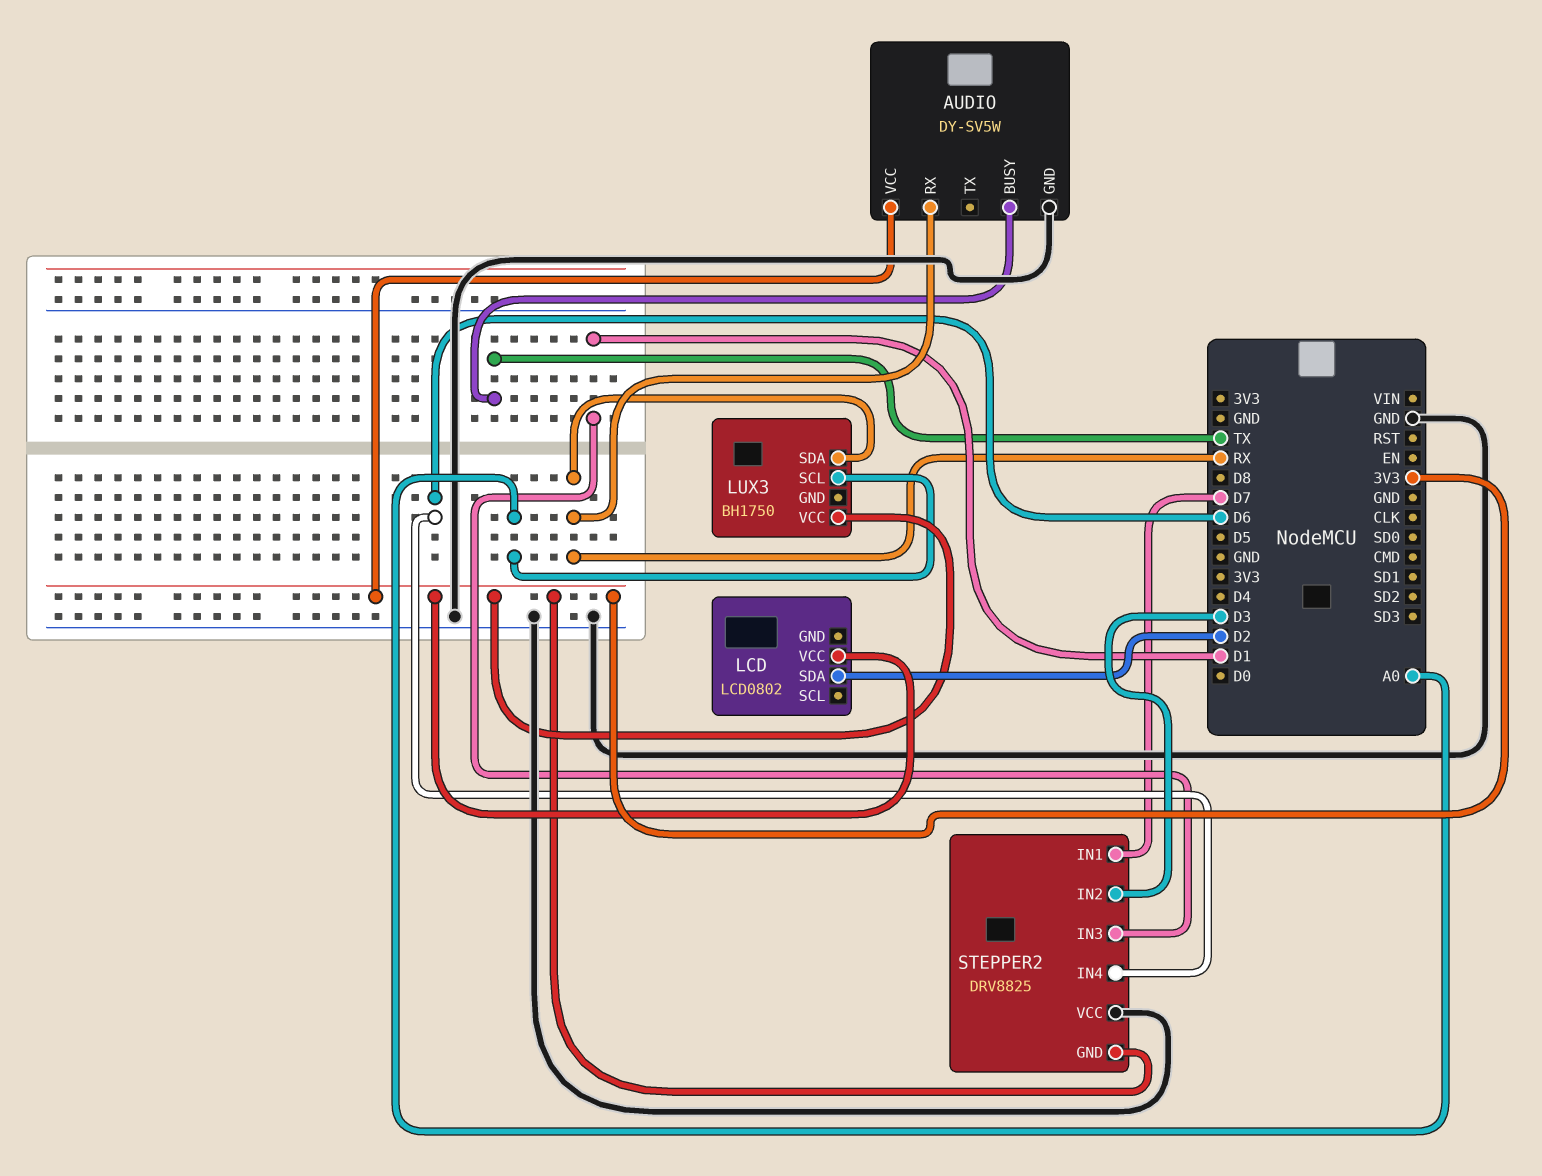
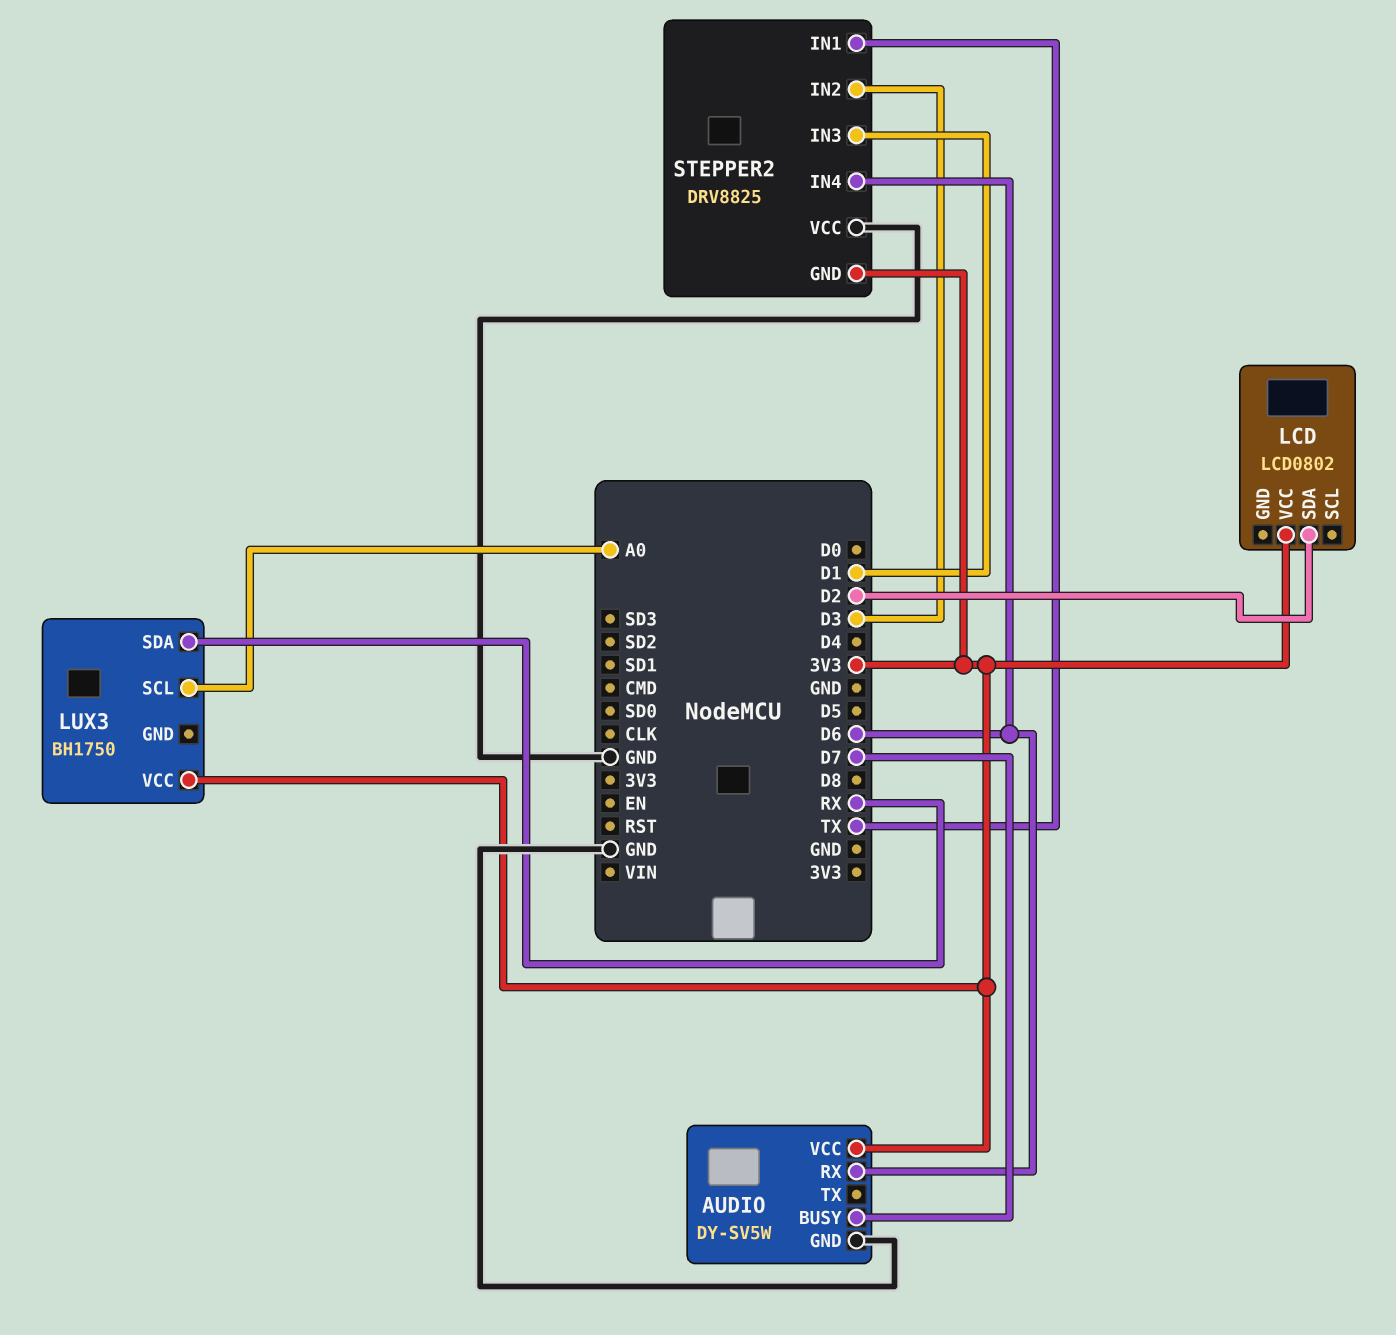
AUDIO pin BUSY: TX -> D7
AUDIO pin RX: RX -> D6
STEPPER2 pin IN1: D7 -> TX

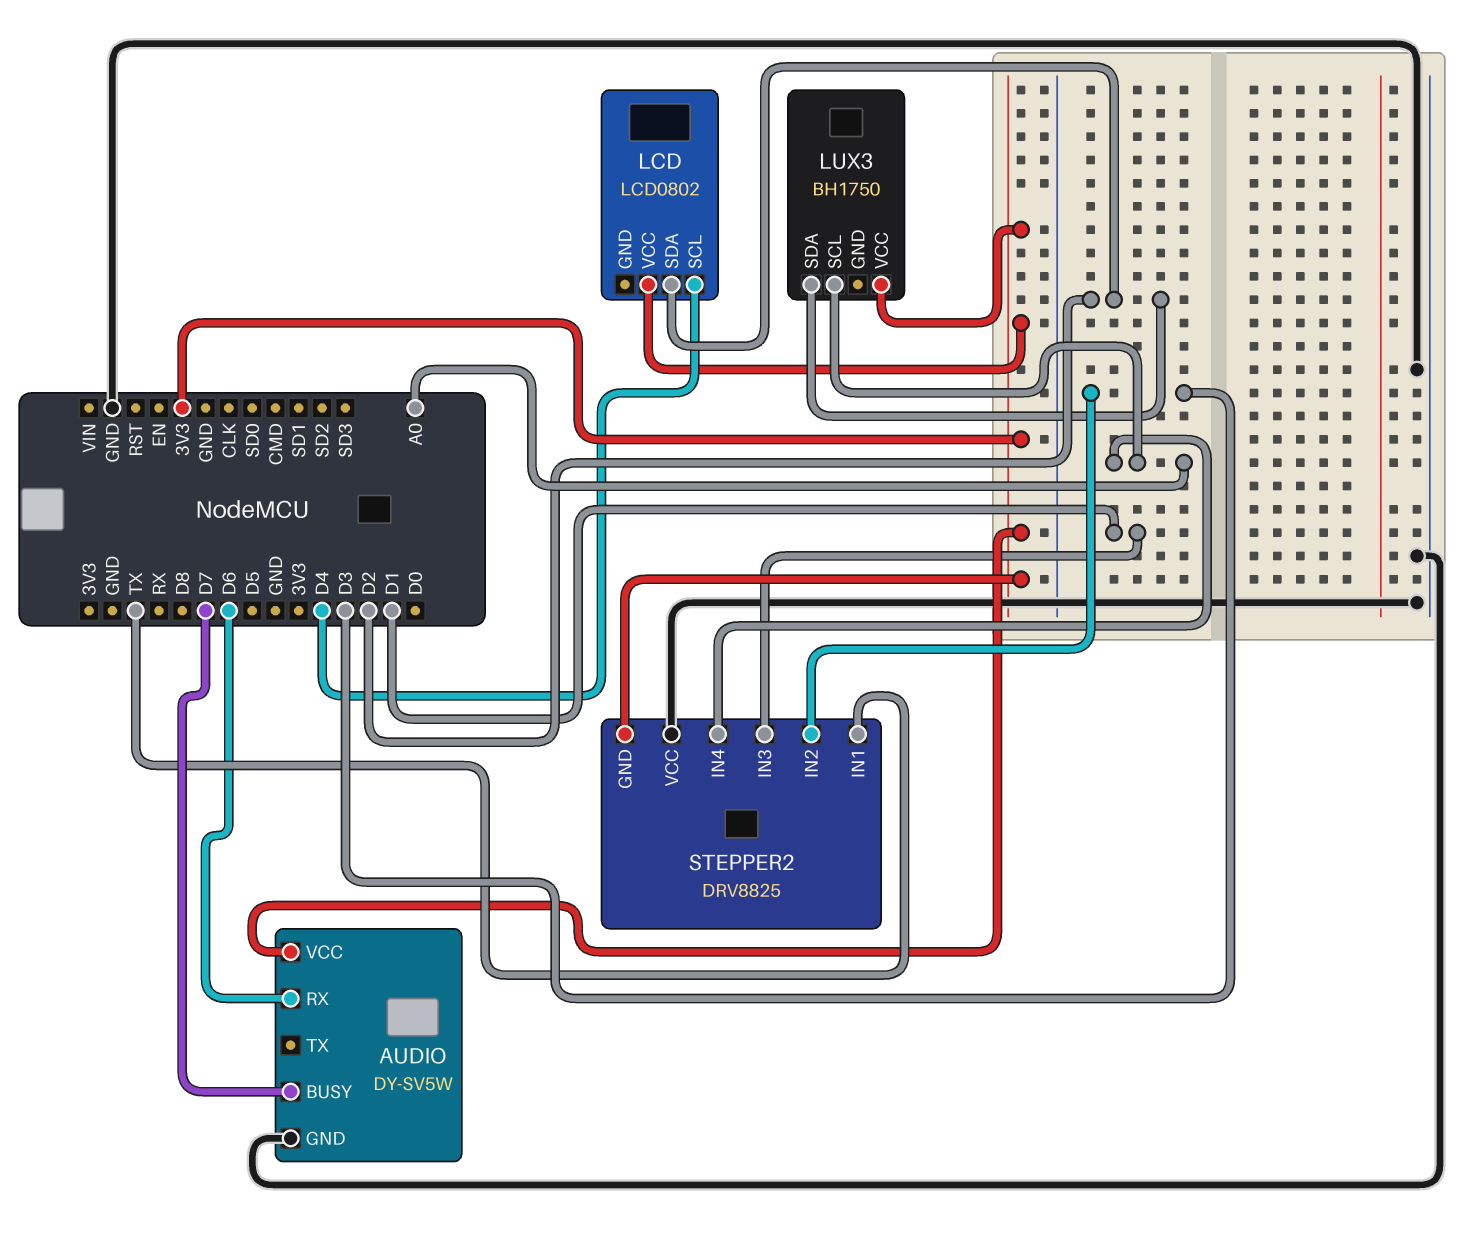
LCD pin SCL: none -> D4
LUX3 pin SDA: RX -> D2
STEPPER2 pin IN4: D6 -> A0

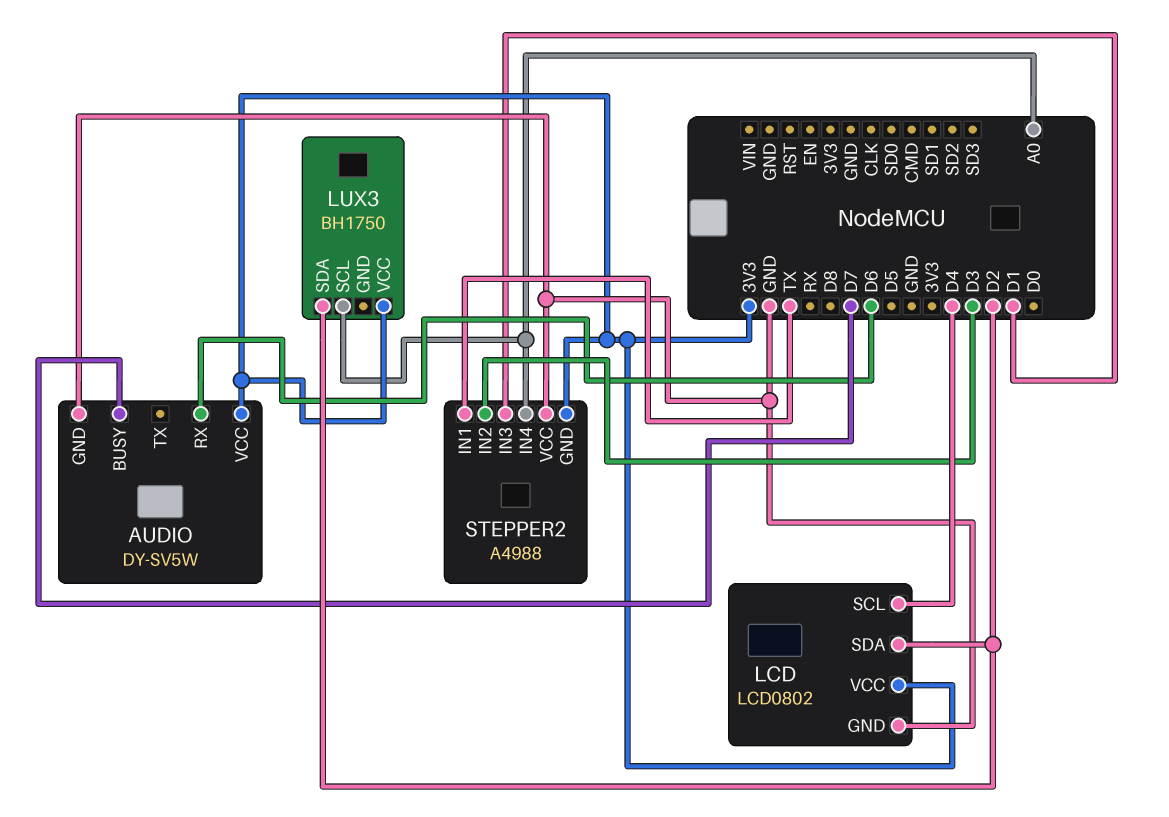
LCD pin GND: none -> GND
STEPPER2: DRV8825 -> A4988

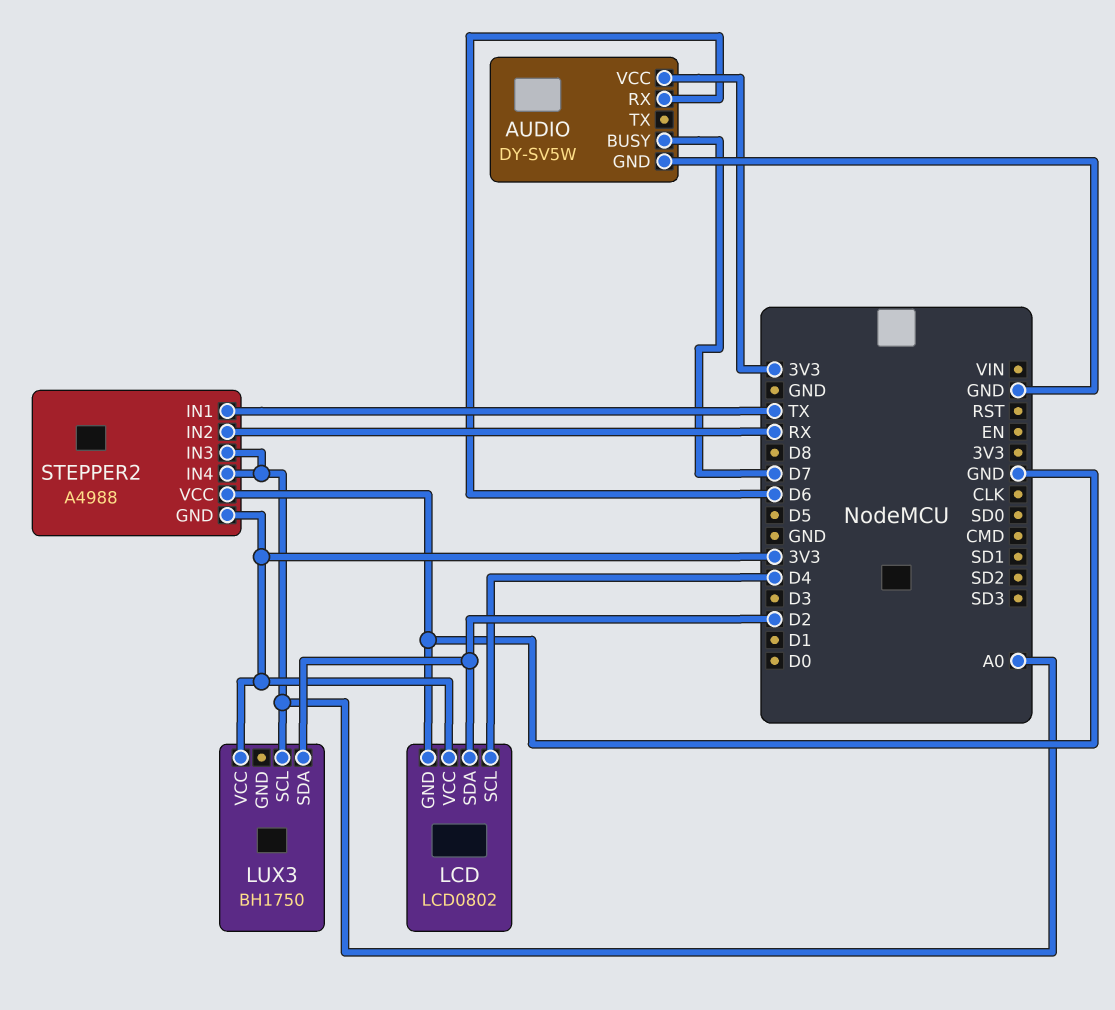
STEPPER2 pin IN2: D3 -> RX
STEPPER2 pin IN3: D1 -> A0

